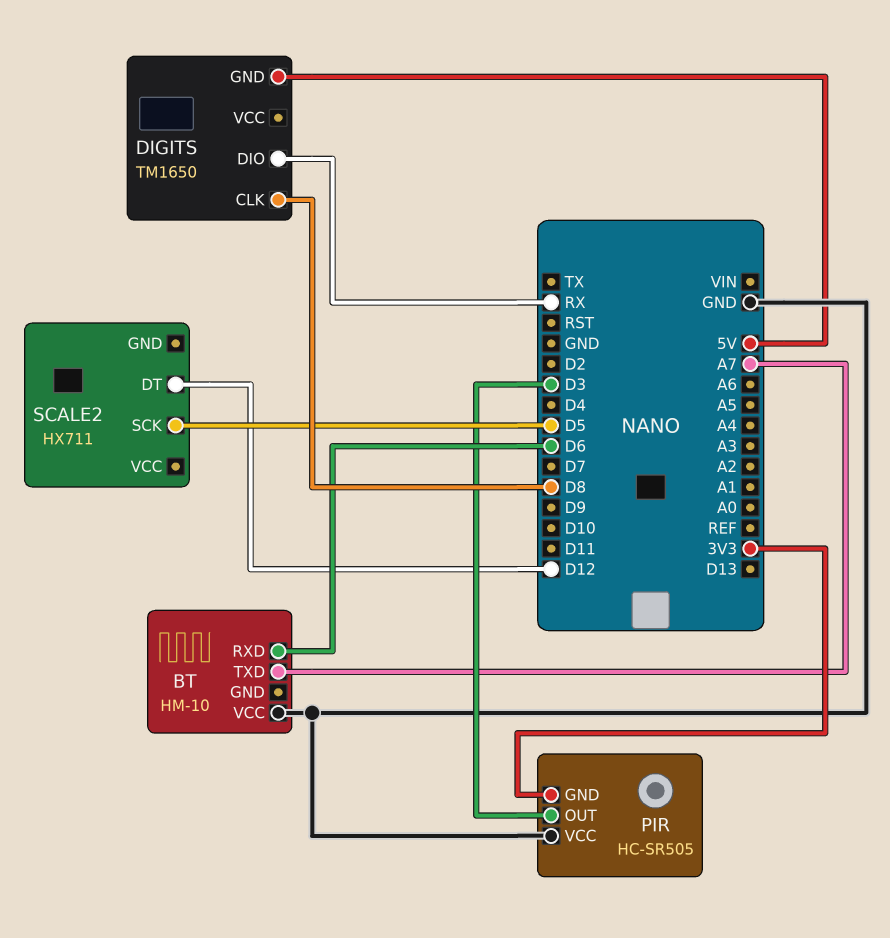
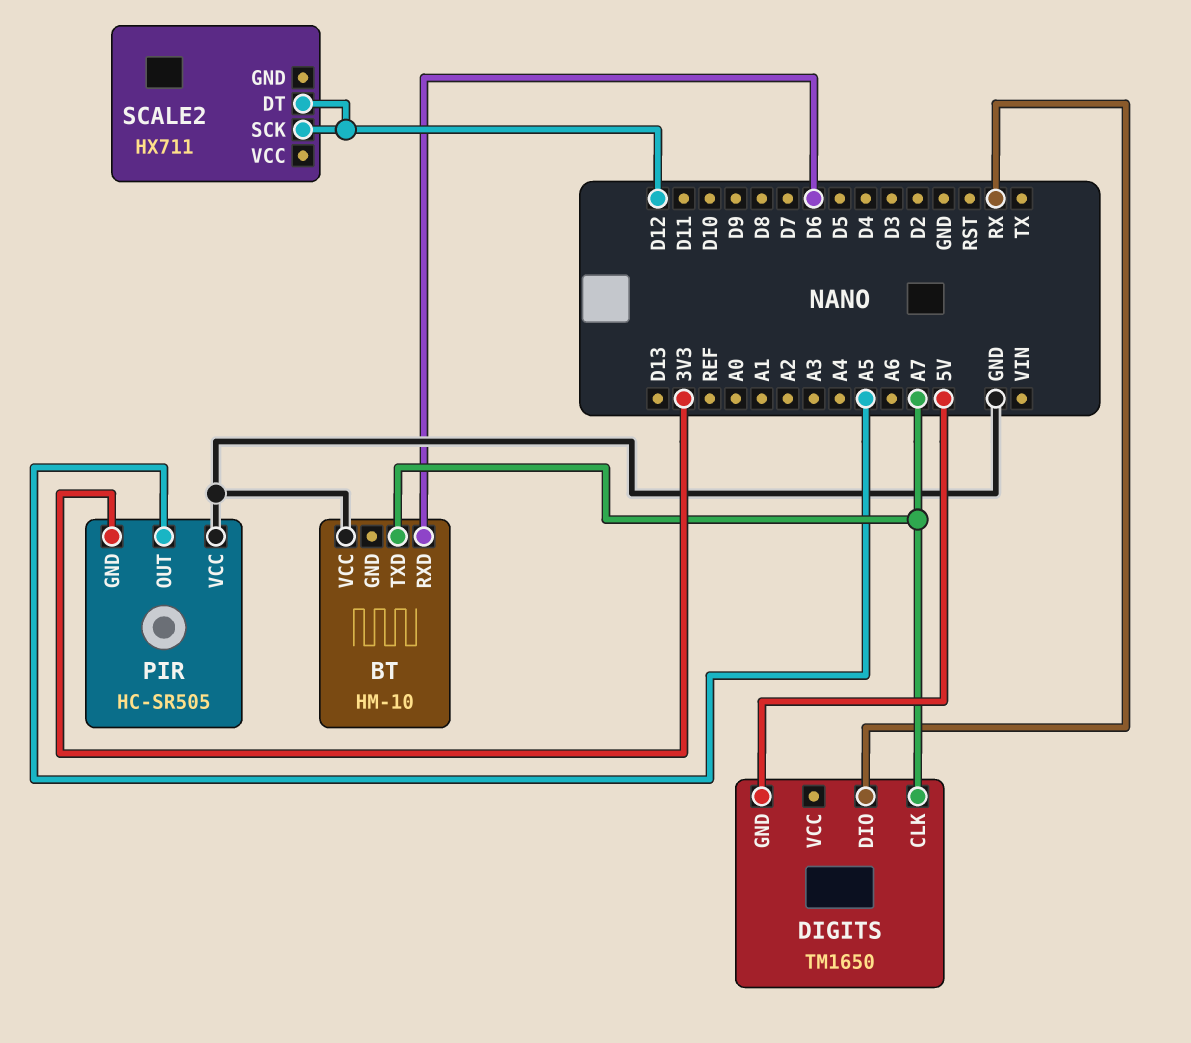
DIGITS pin CLK: D8 -> A7
PIR pin OUT: D3 -> A5
SCALE2 pin SCK: D5 -> D12

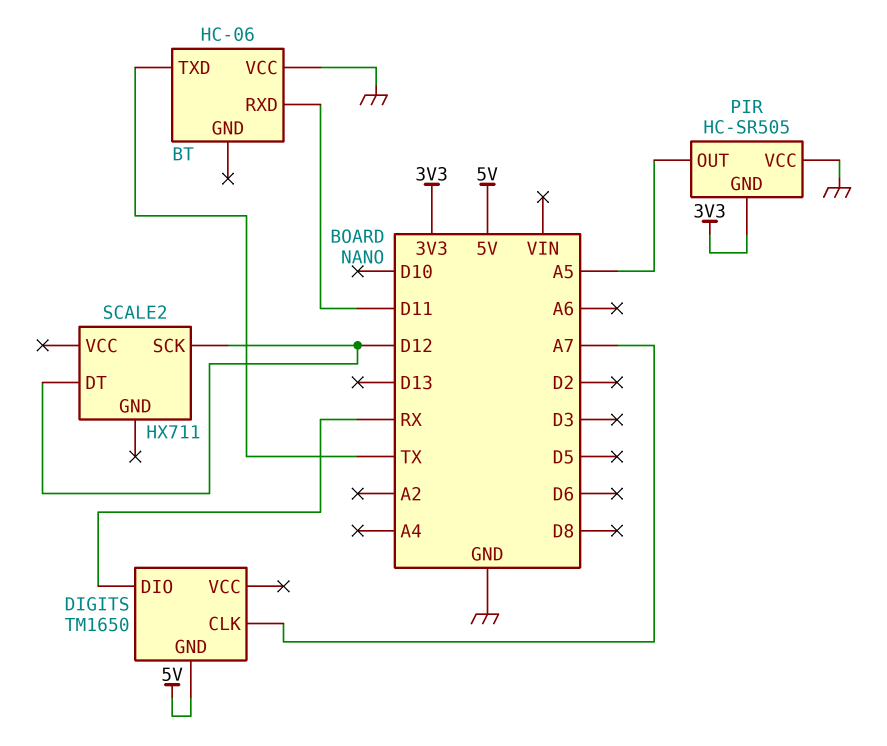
BT: HM-10 -> HC-06
BT pin RXD: D6 -> D11
BT pin TXD: A7 -> TX

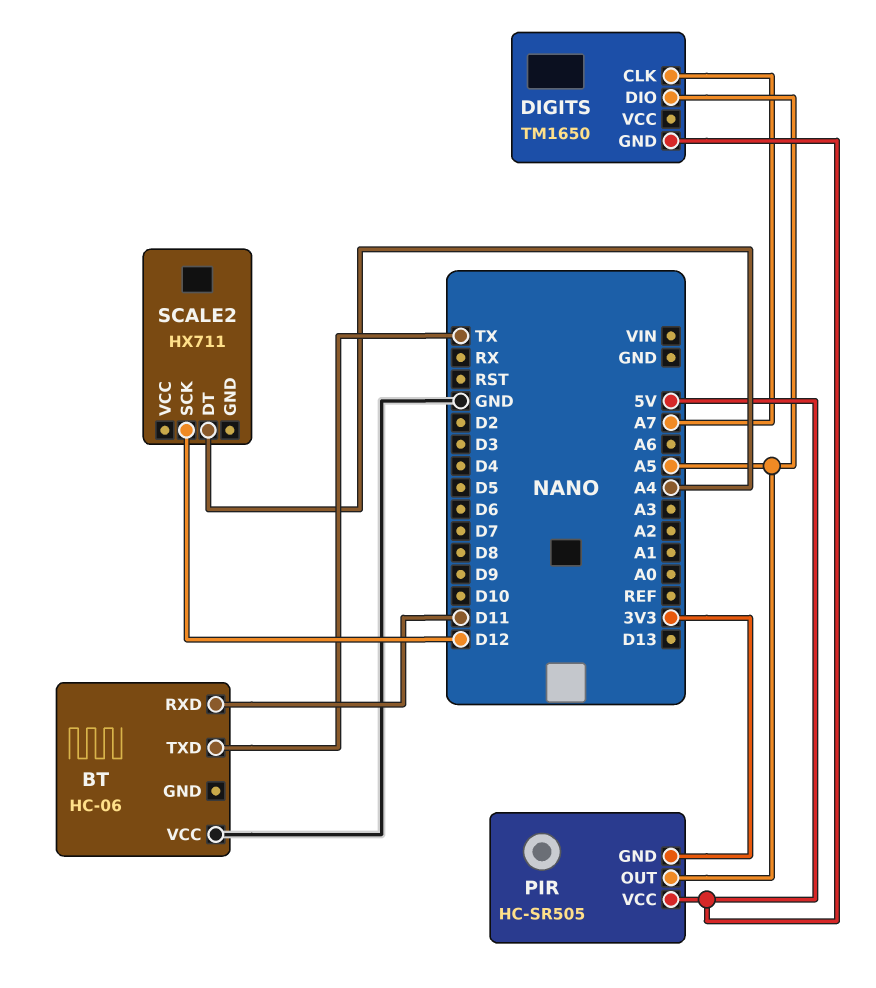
DIGITS pin DIO: RX -> A5
PIR pin VCC: GND -> 5V
SCALE2 pin DT: D12 -> A4

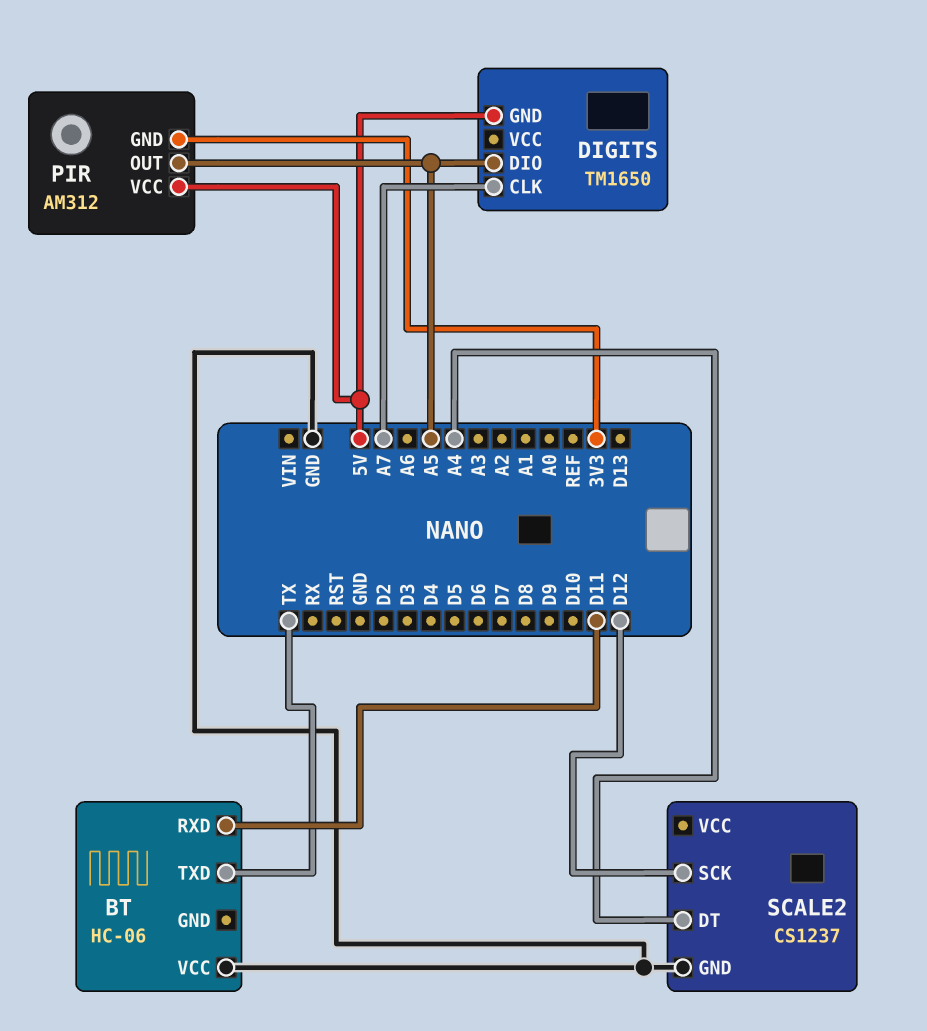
PIR: HC-SR505 -> AM312
SCALE2: HX711 -> CS1237
SCALE2 pin GND: none -> GND

